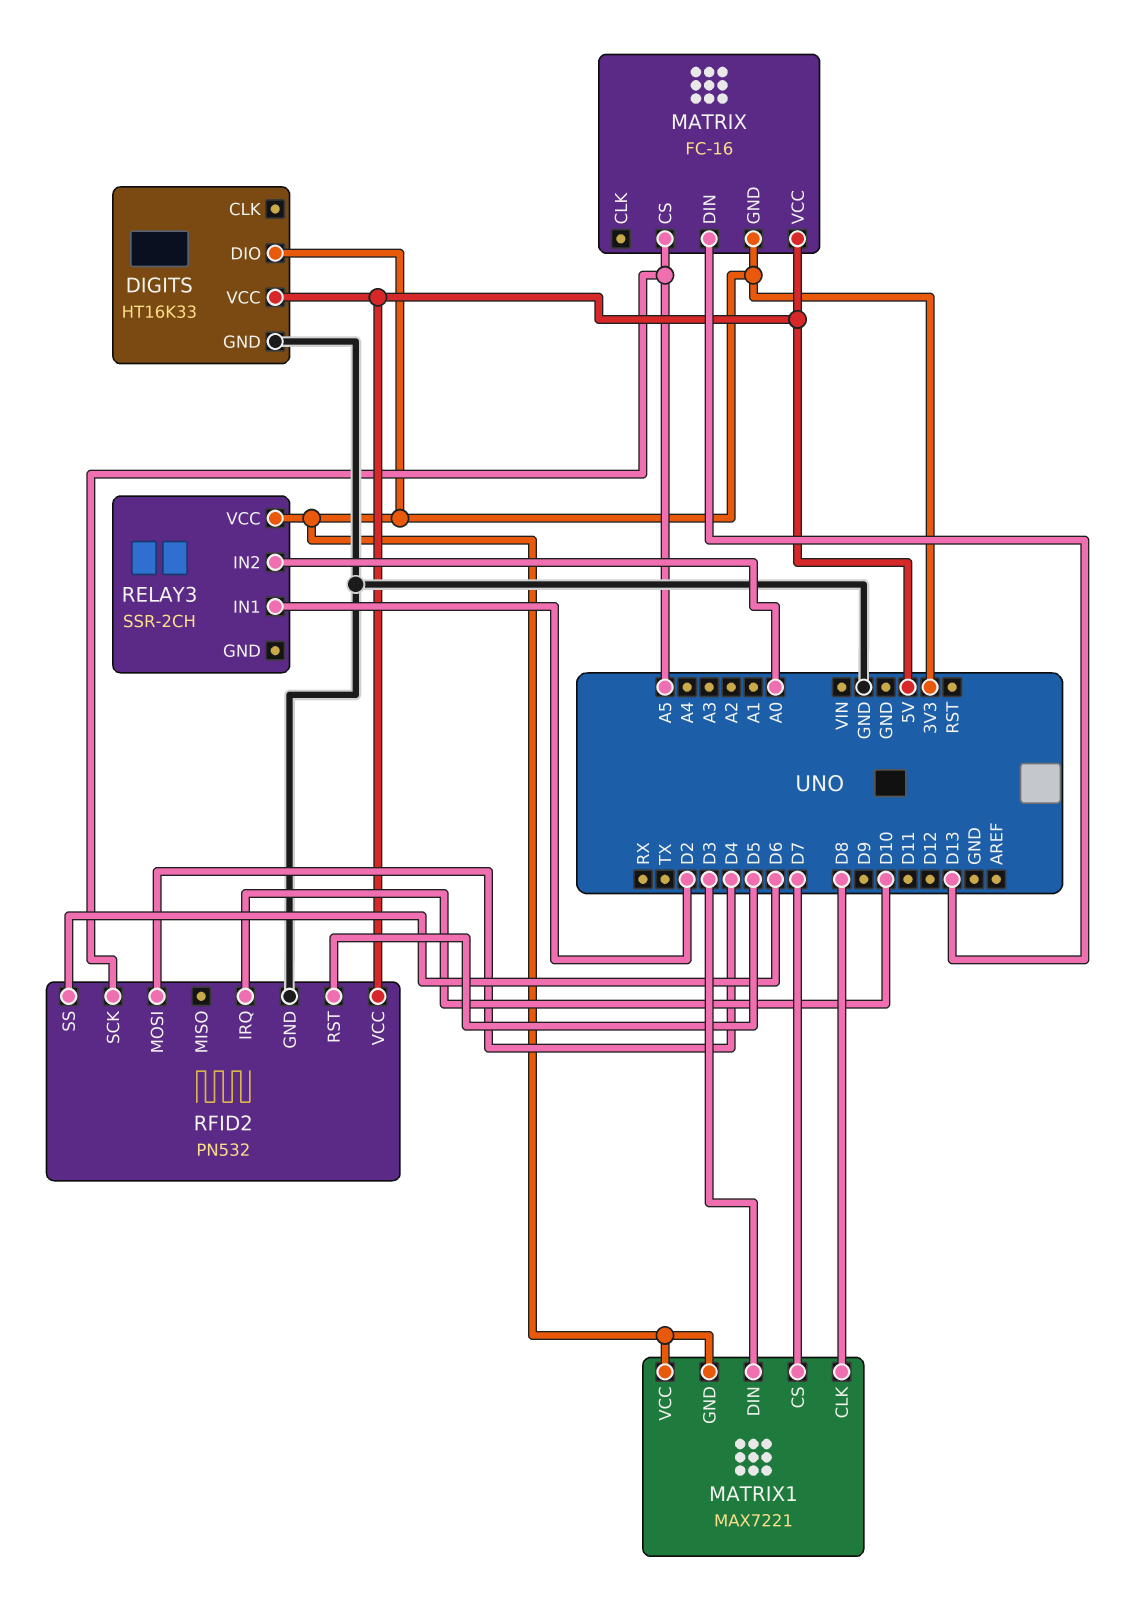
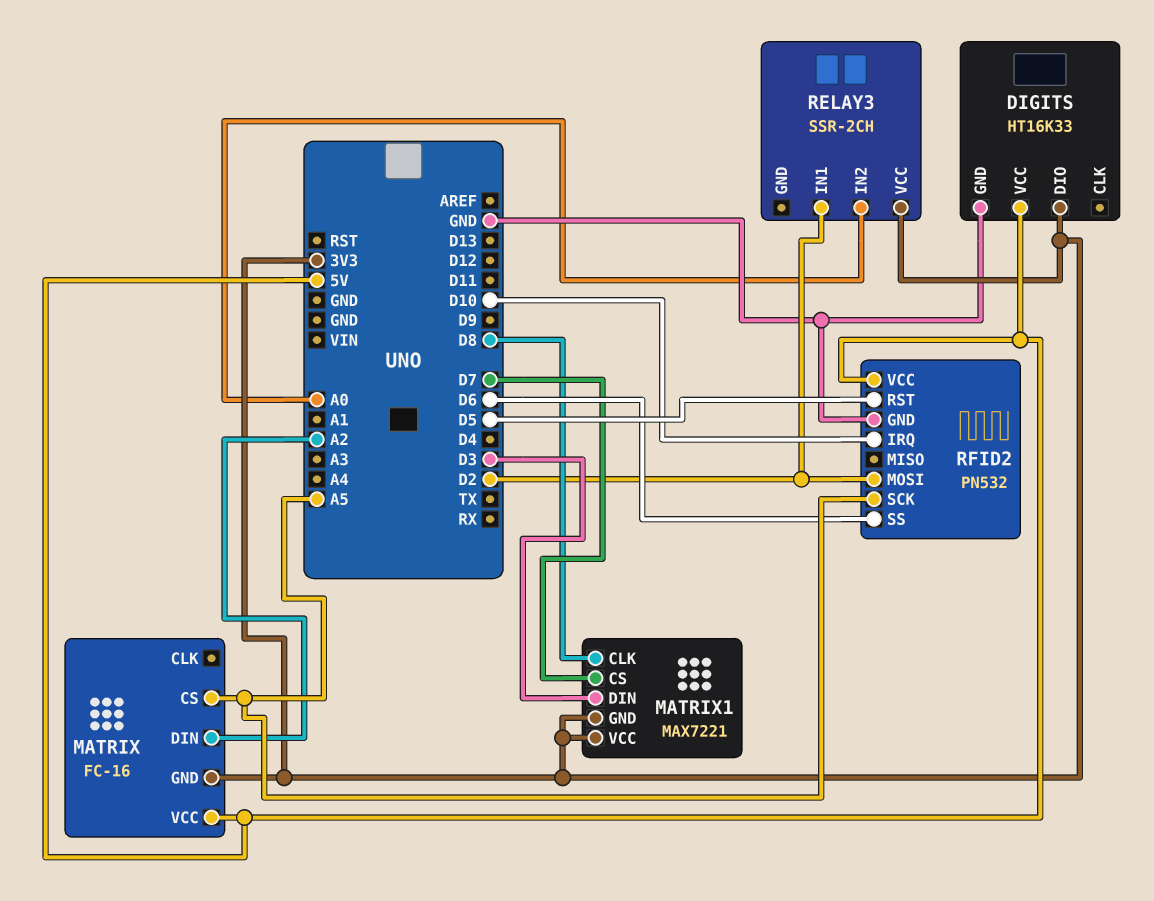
MATRIX pin DIN: D13 -> A2
RFID2 pin MOSI: D4 -> D2

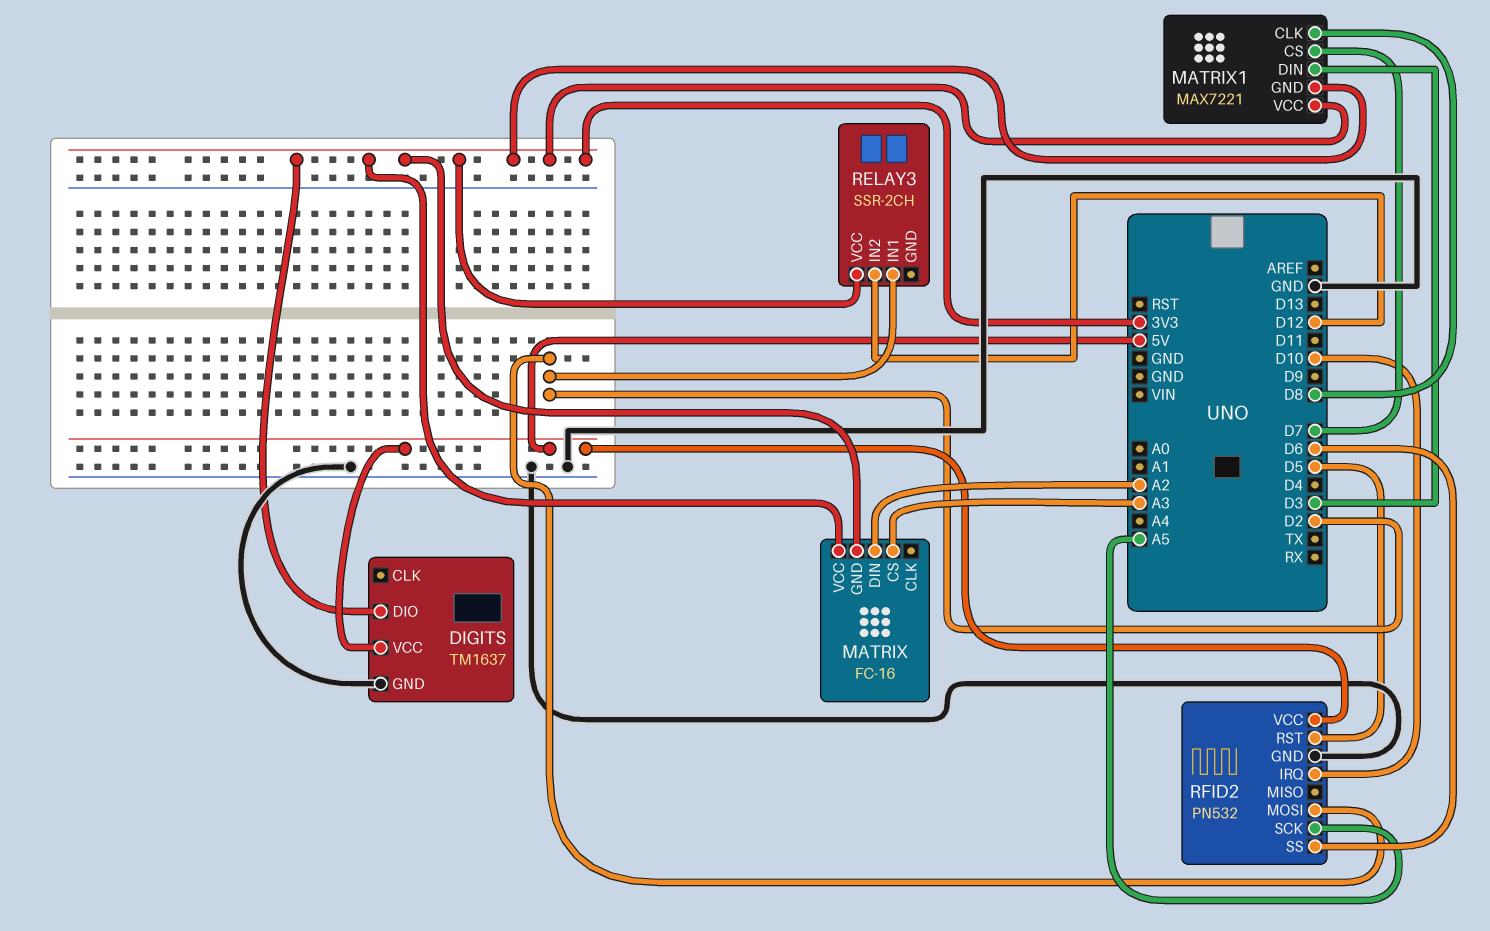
DIGITS: HT16K33 -> TM1637
MATRIX pin CS: A5 -> A3
MATRIX pin VCC: 5V -> 3V3
RELAY3 pin IN2: A0 -> D12

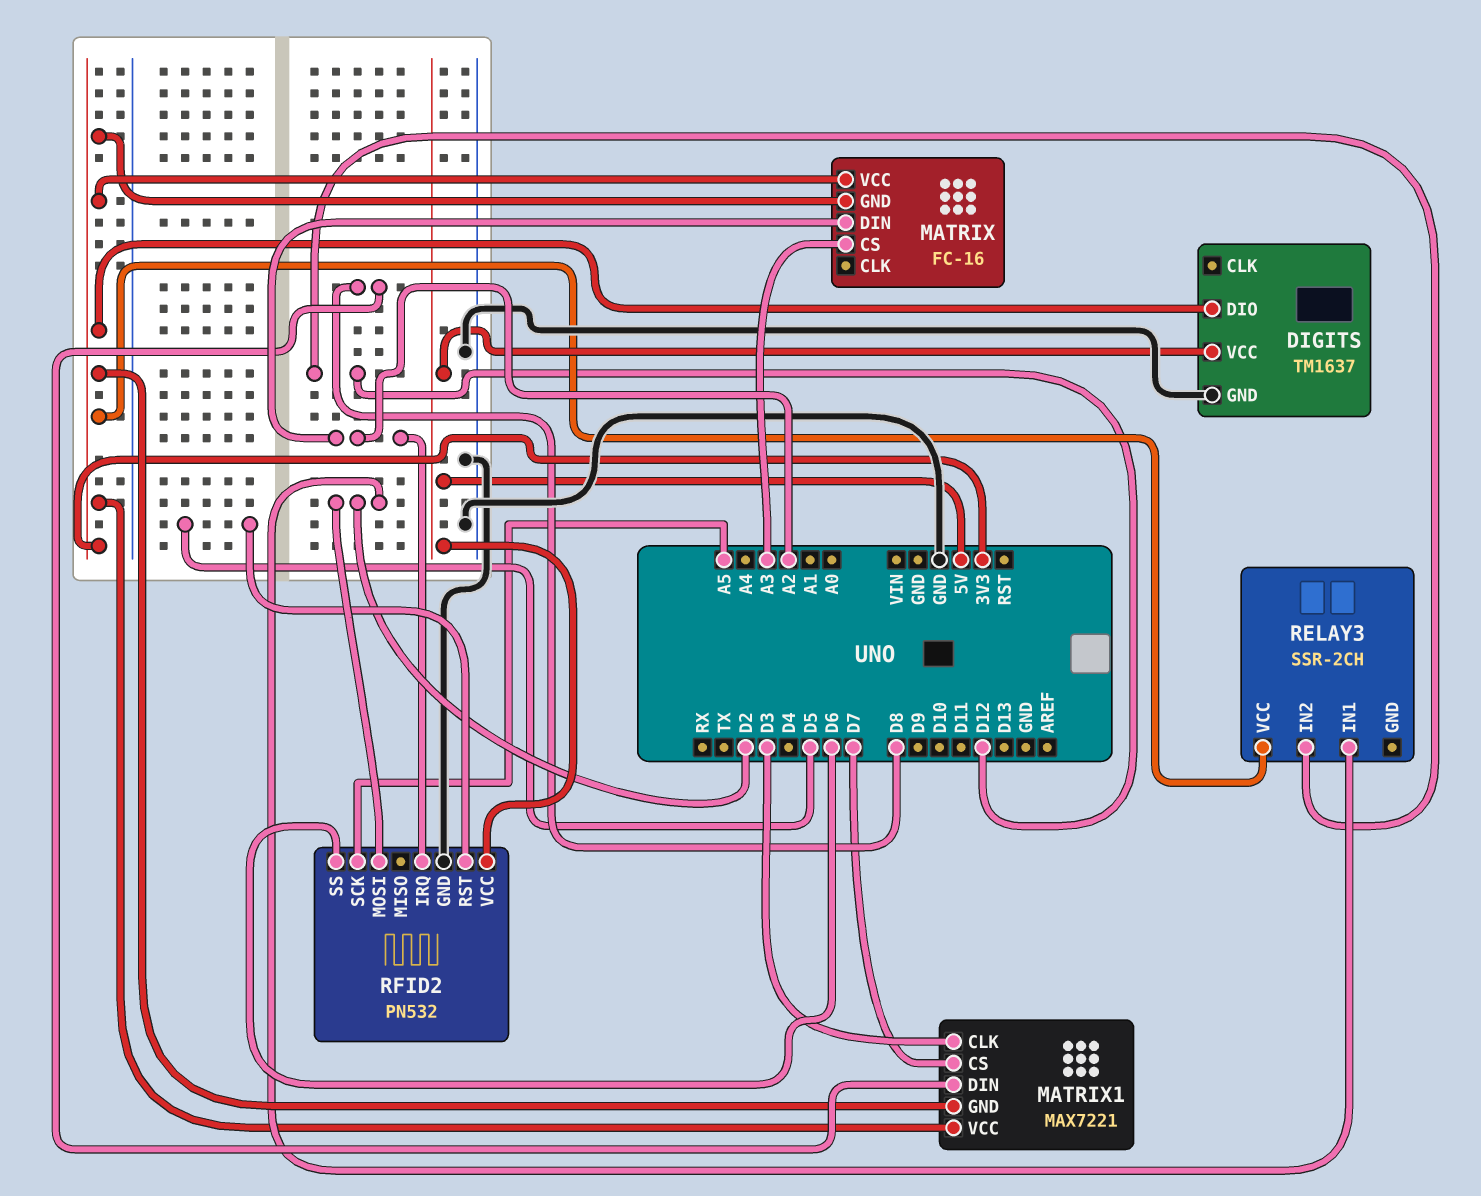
MATRIX1 pin CLK: D8 -> D3
MATRIX1 pin DIN: D3 -> D8
RFID2 pin IRQ: D10 -> A2

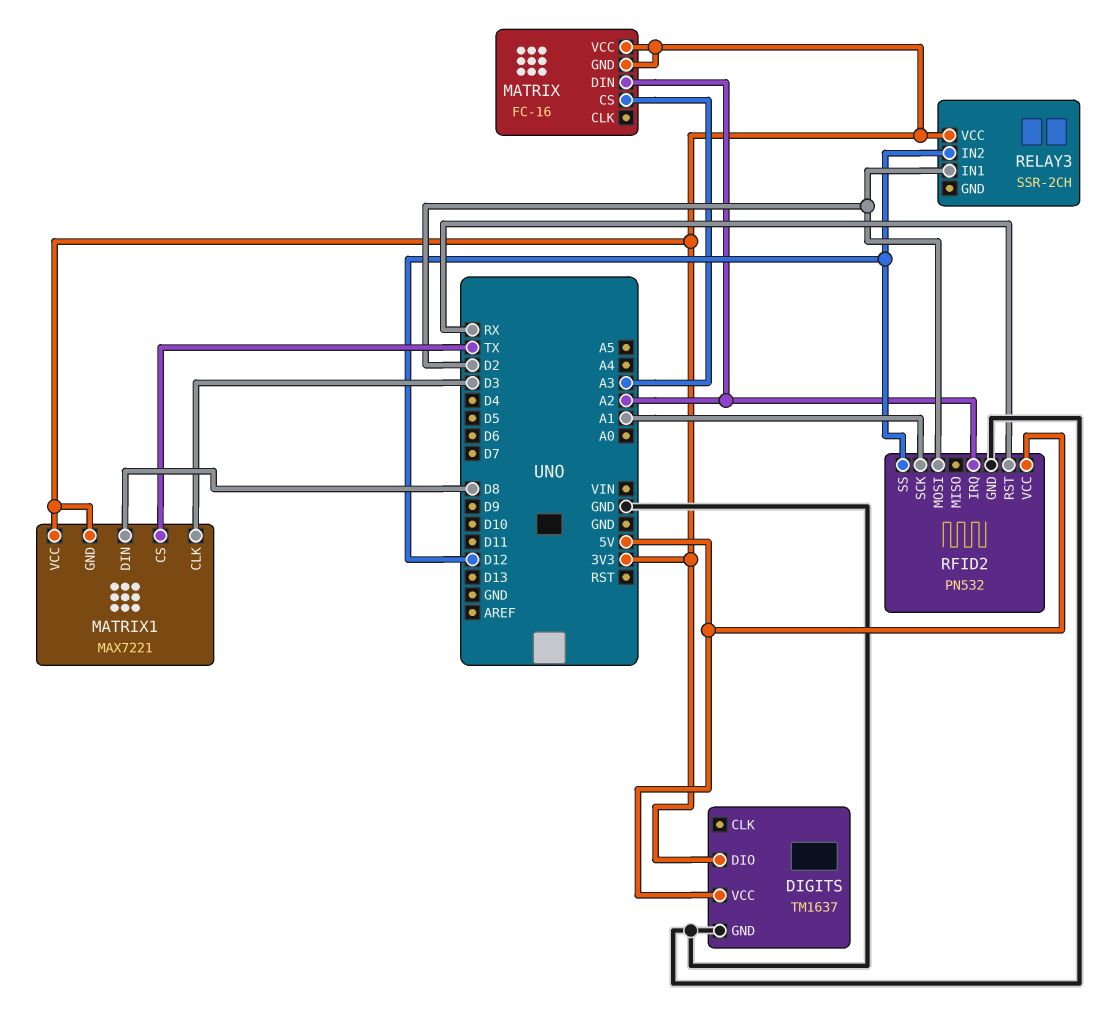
MATRIX1 pin CS: D7 -> TX
RFID2 pin RST: D5 -> RX
RFID2 pin SCK: A5 -> A1
RFID2 pin SS: D6 -> D12

